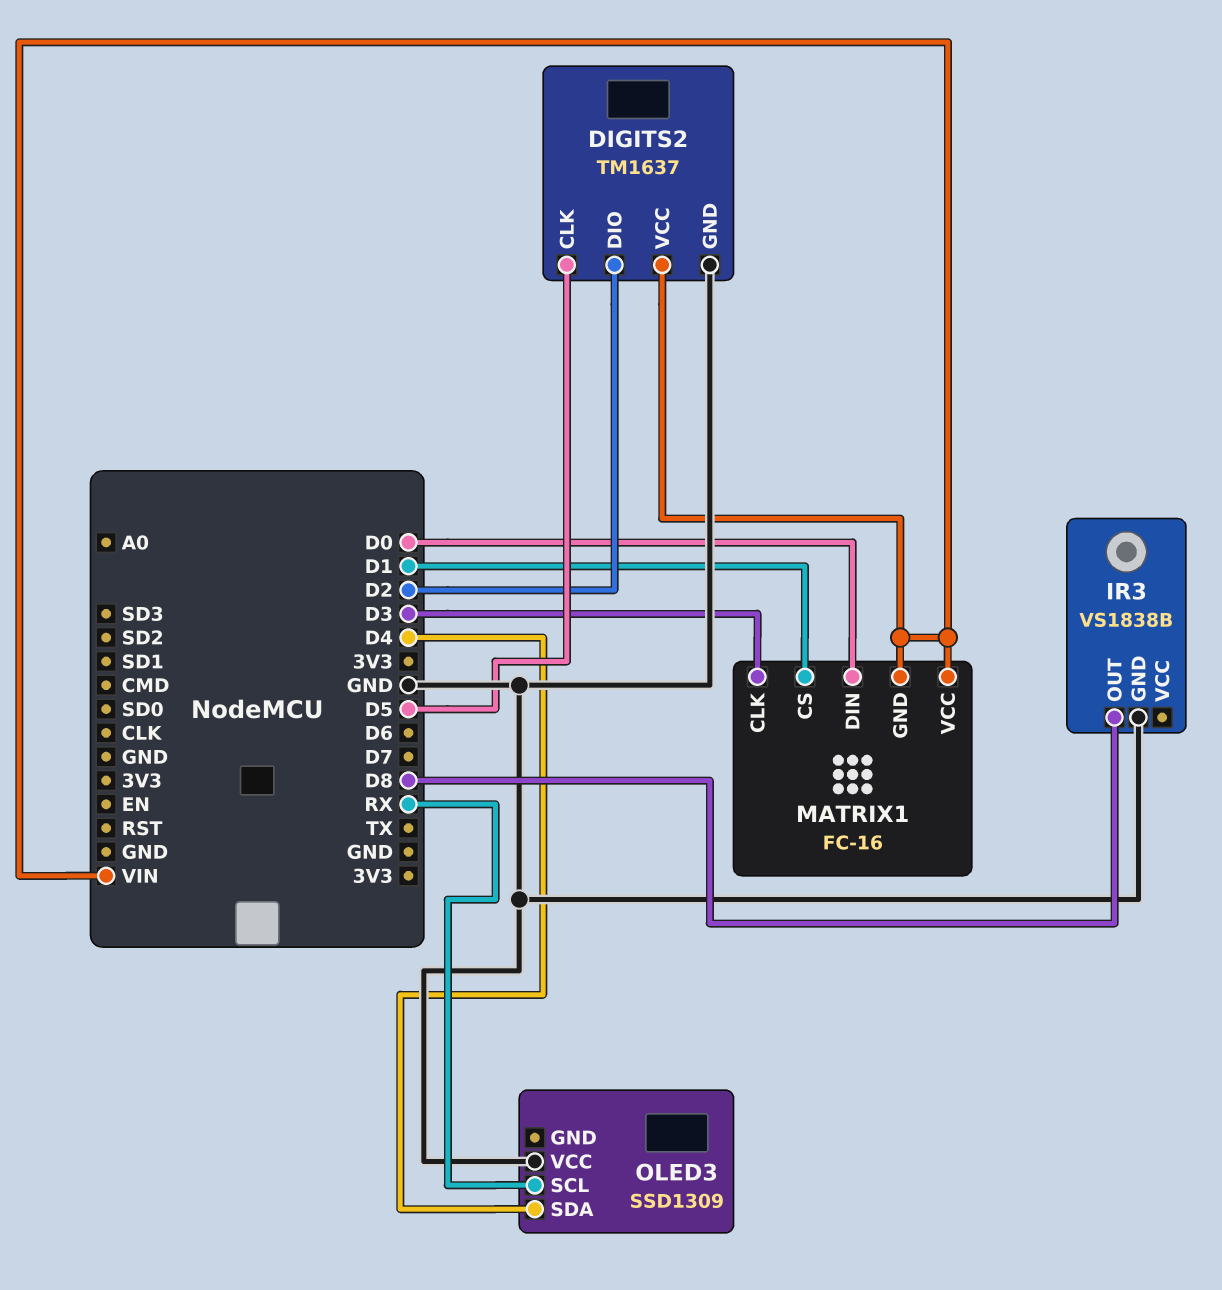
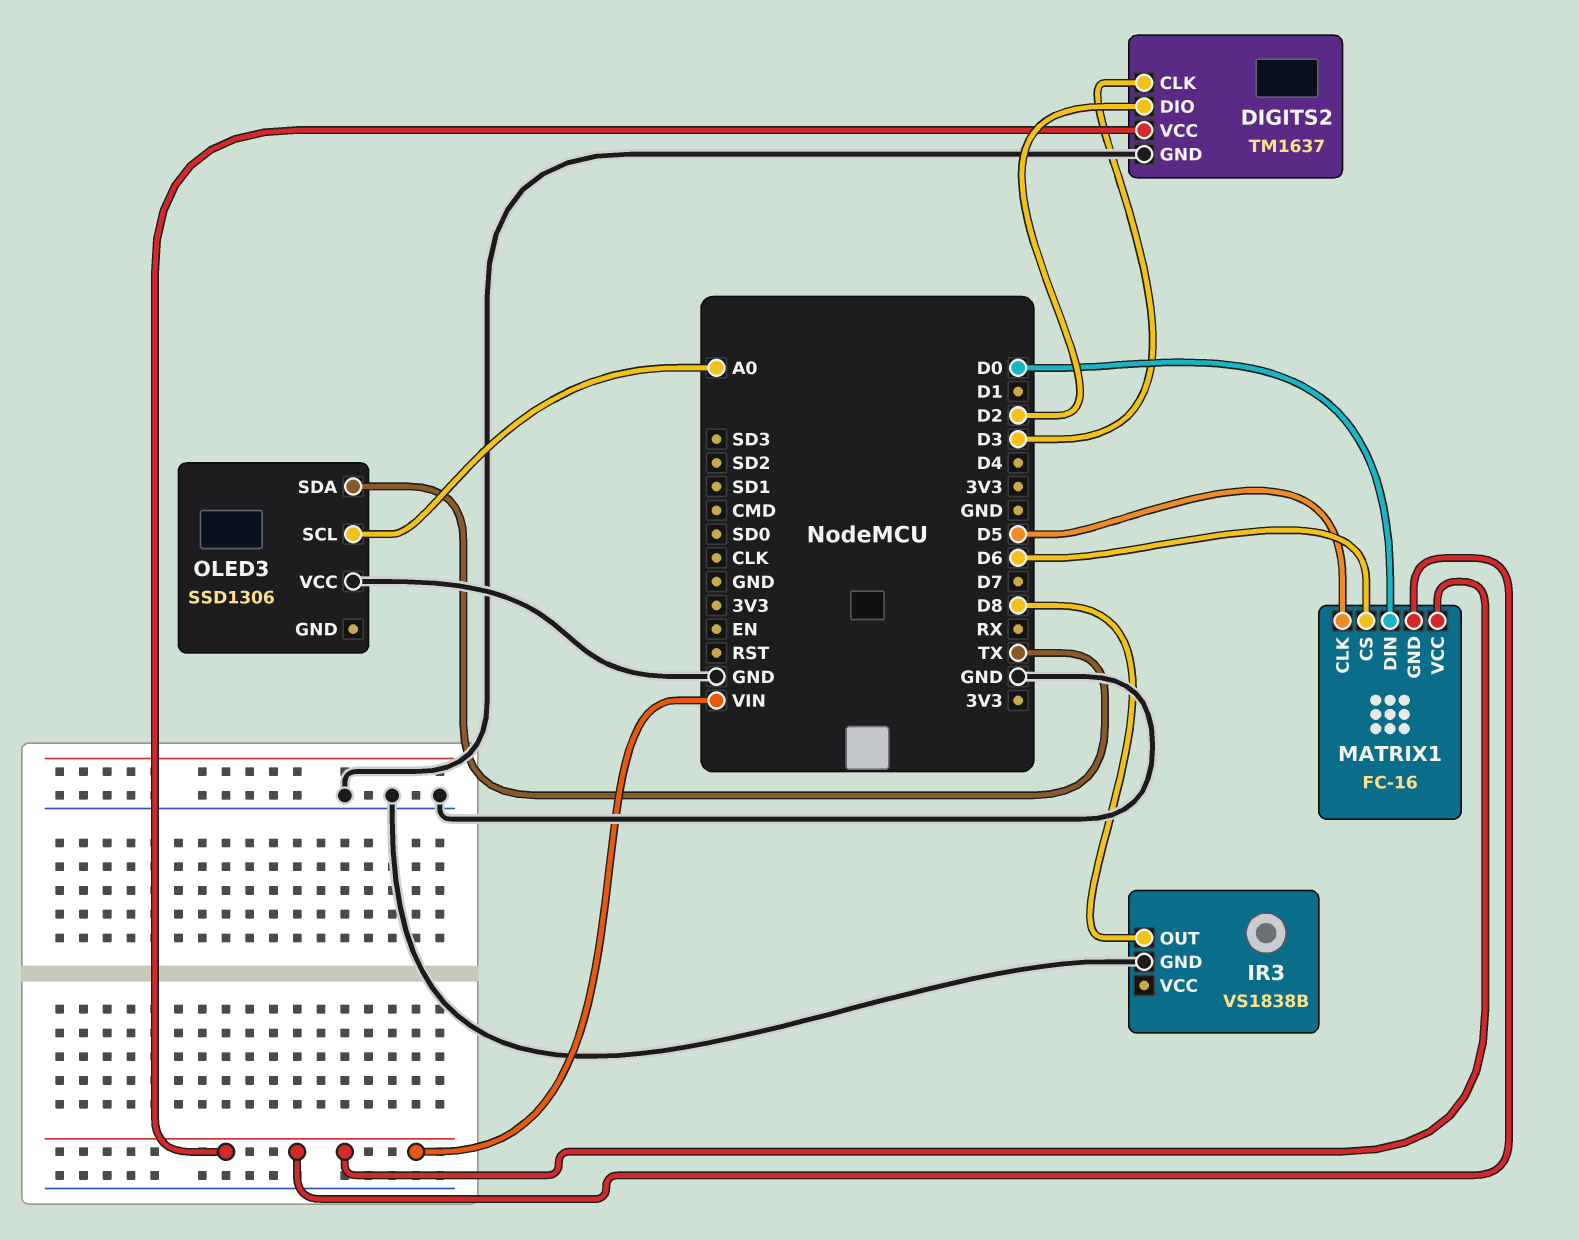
DIGITS2 pin CLK: D5 -> D3
MATRIX1 pin CLK: D3 -> D5
MATRIX1 pin CS: D1 -> D6
OLED3: SSD1309 -> SSD1306
OLED3 pin SCL: RX -> A0
OLED3 pin SDA: D4 -> TX

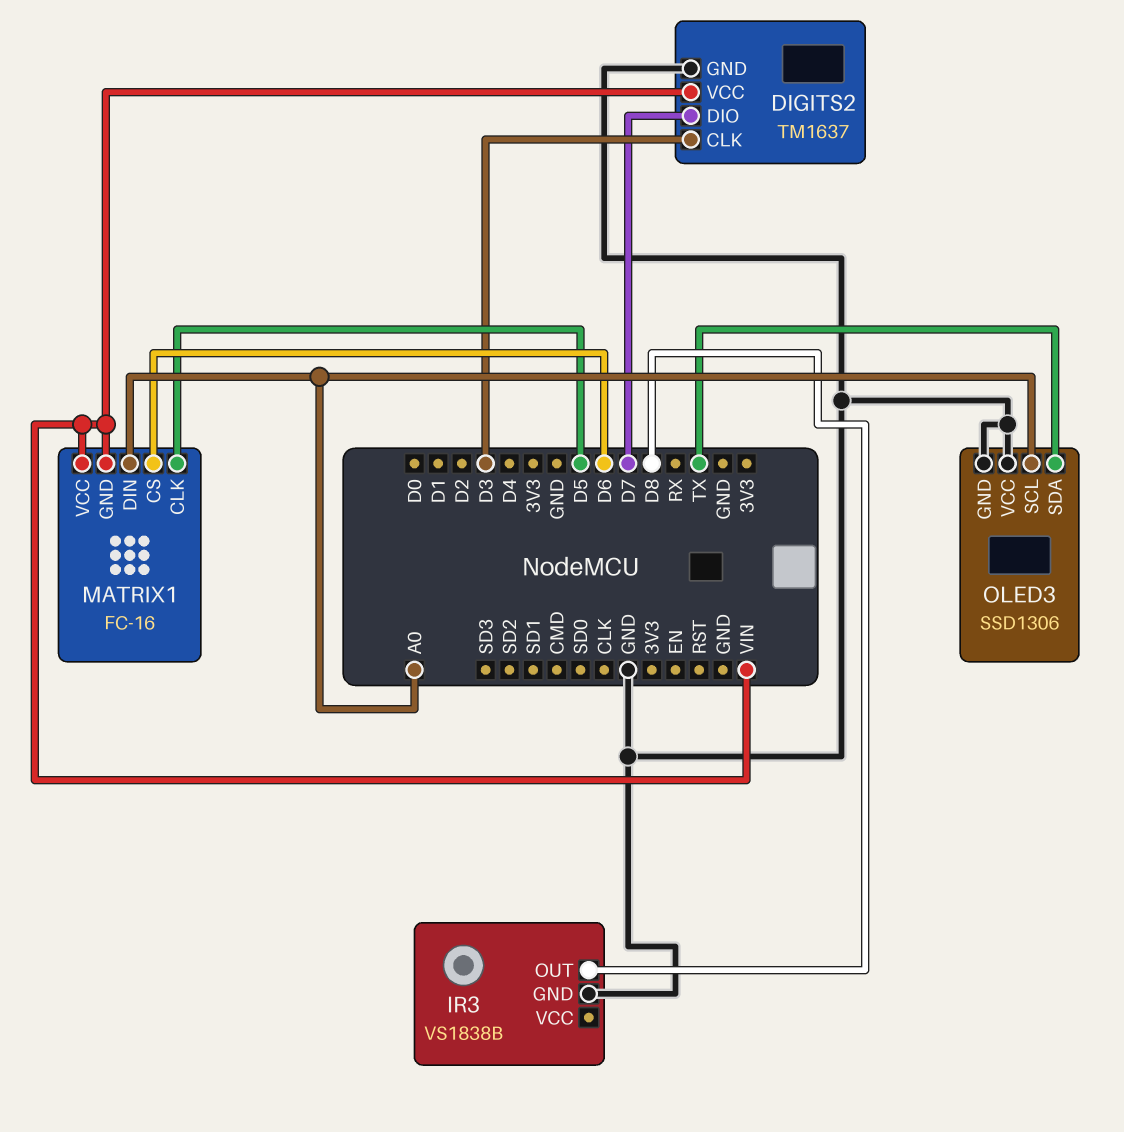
DIGITS2 pin DIO: D2 -> D7
MATRIX1 pin DIN: D0 -> A0
OLED3 pin GND: none -> GND

